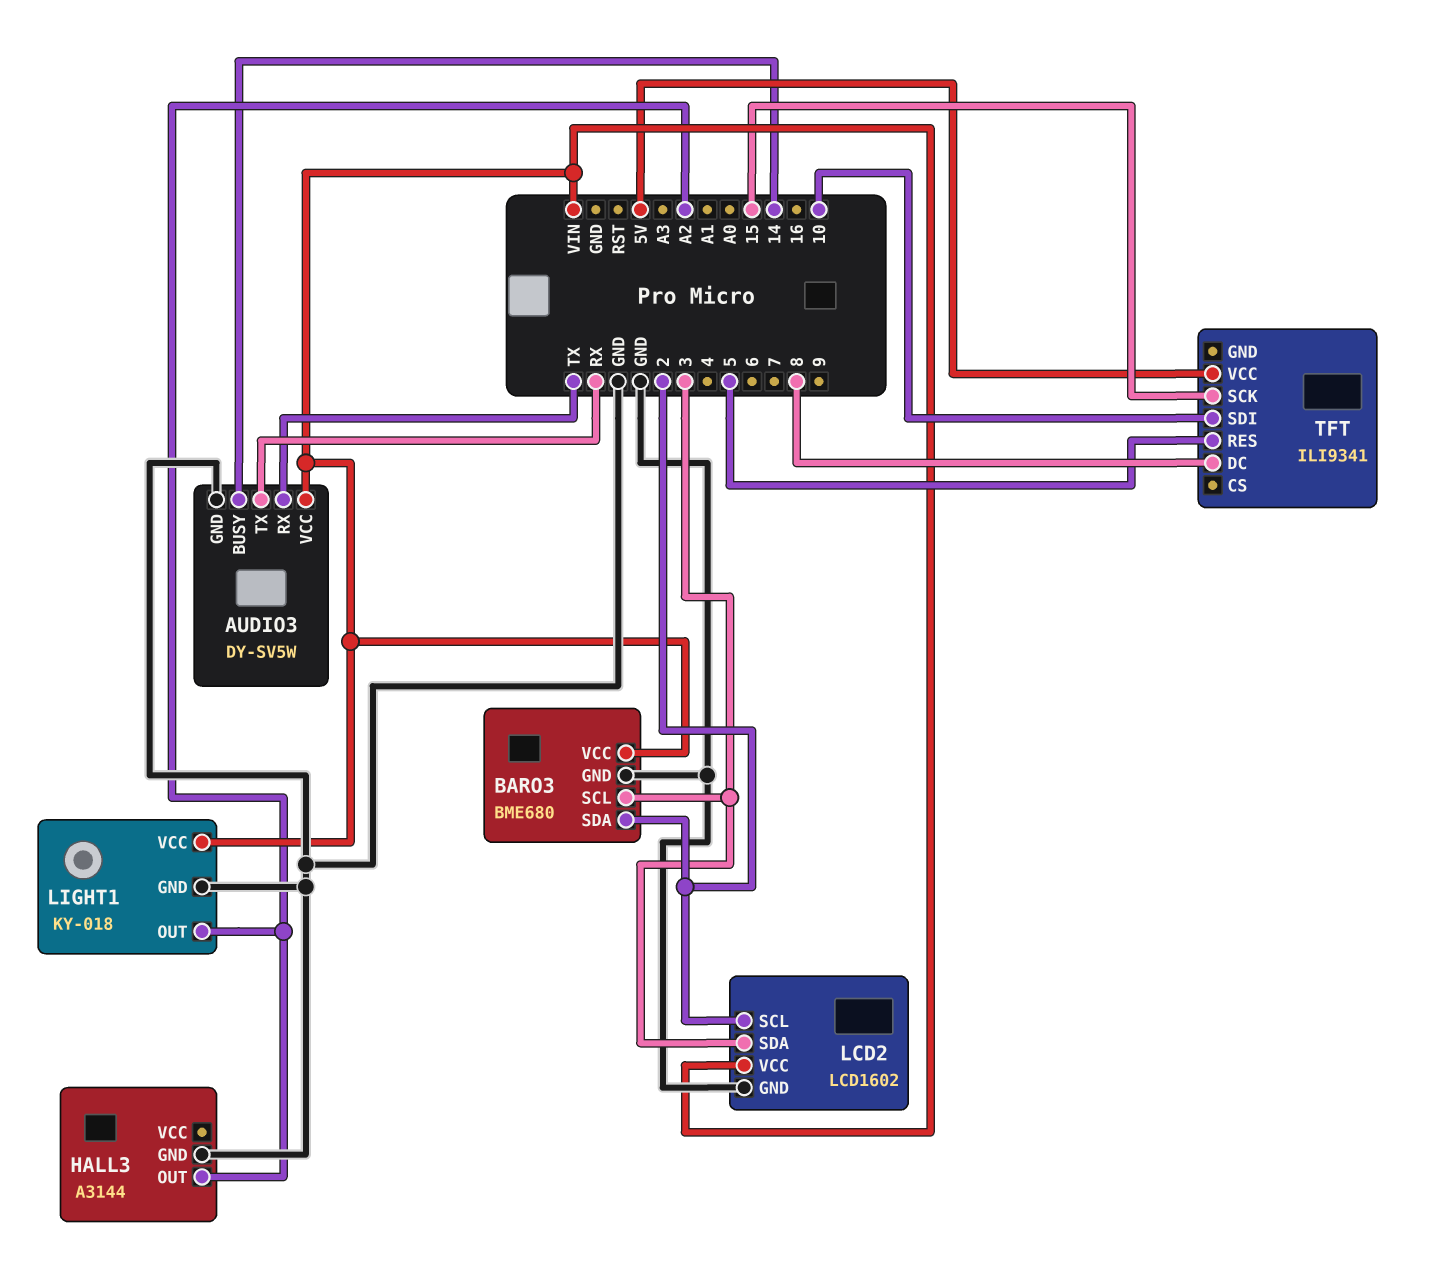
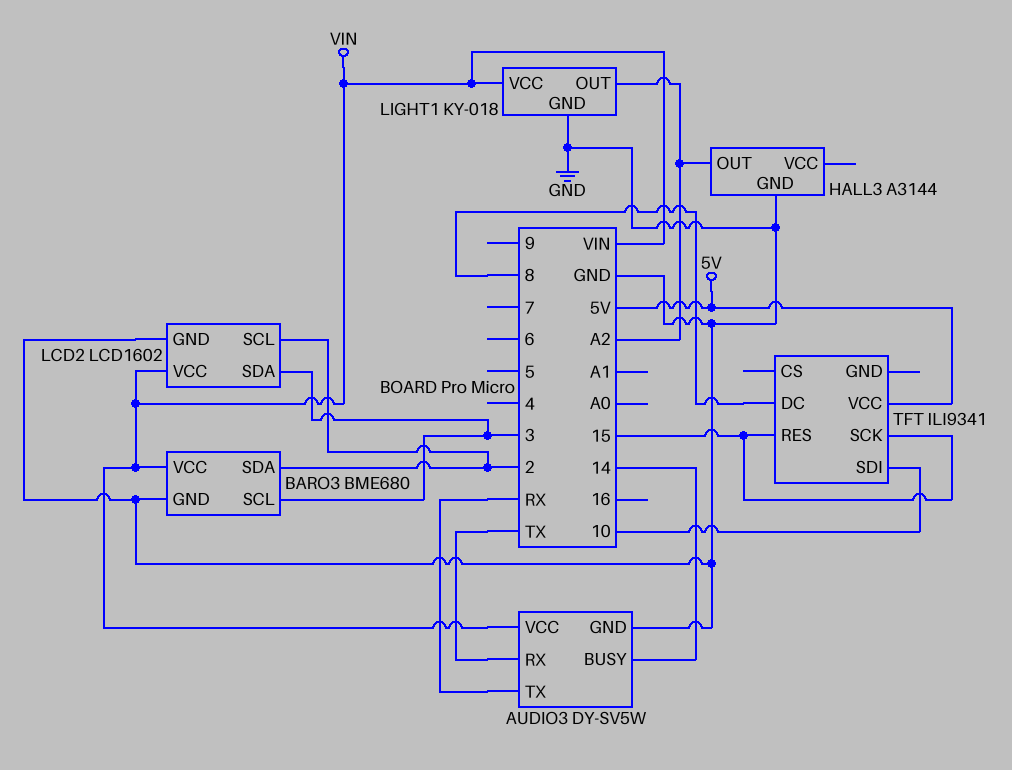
TFT pin RES: 5 -> 15

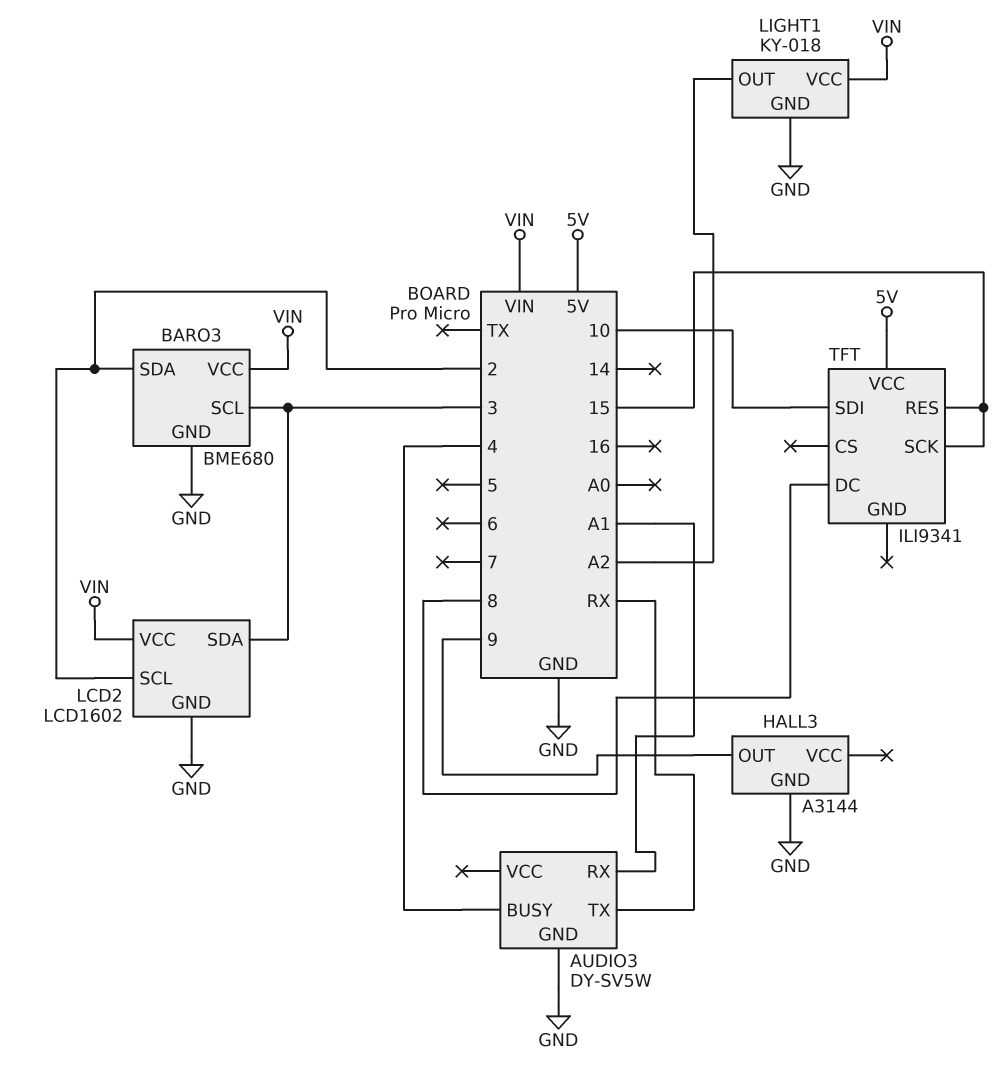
AUDIO3 pin BUSY: 14 -> 4
AUDIO3 pin RX: TX -> A1
AUDIO3 pin VCC: VIN -> none
HALL3 pin OUT: A2 -> 9

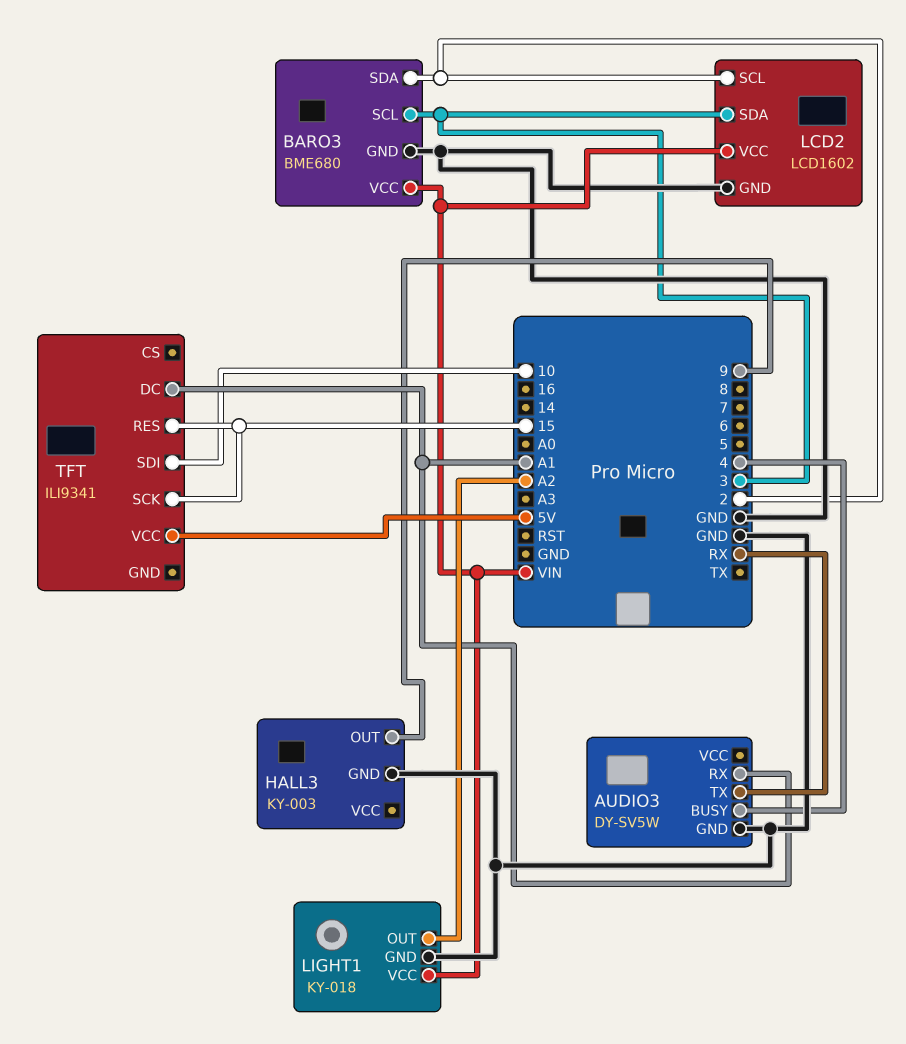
HALL3: A3144 -> KY-003
TFT pin DC: 8 -> A1

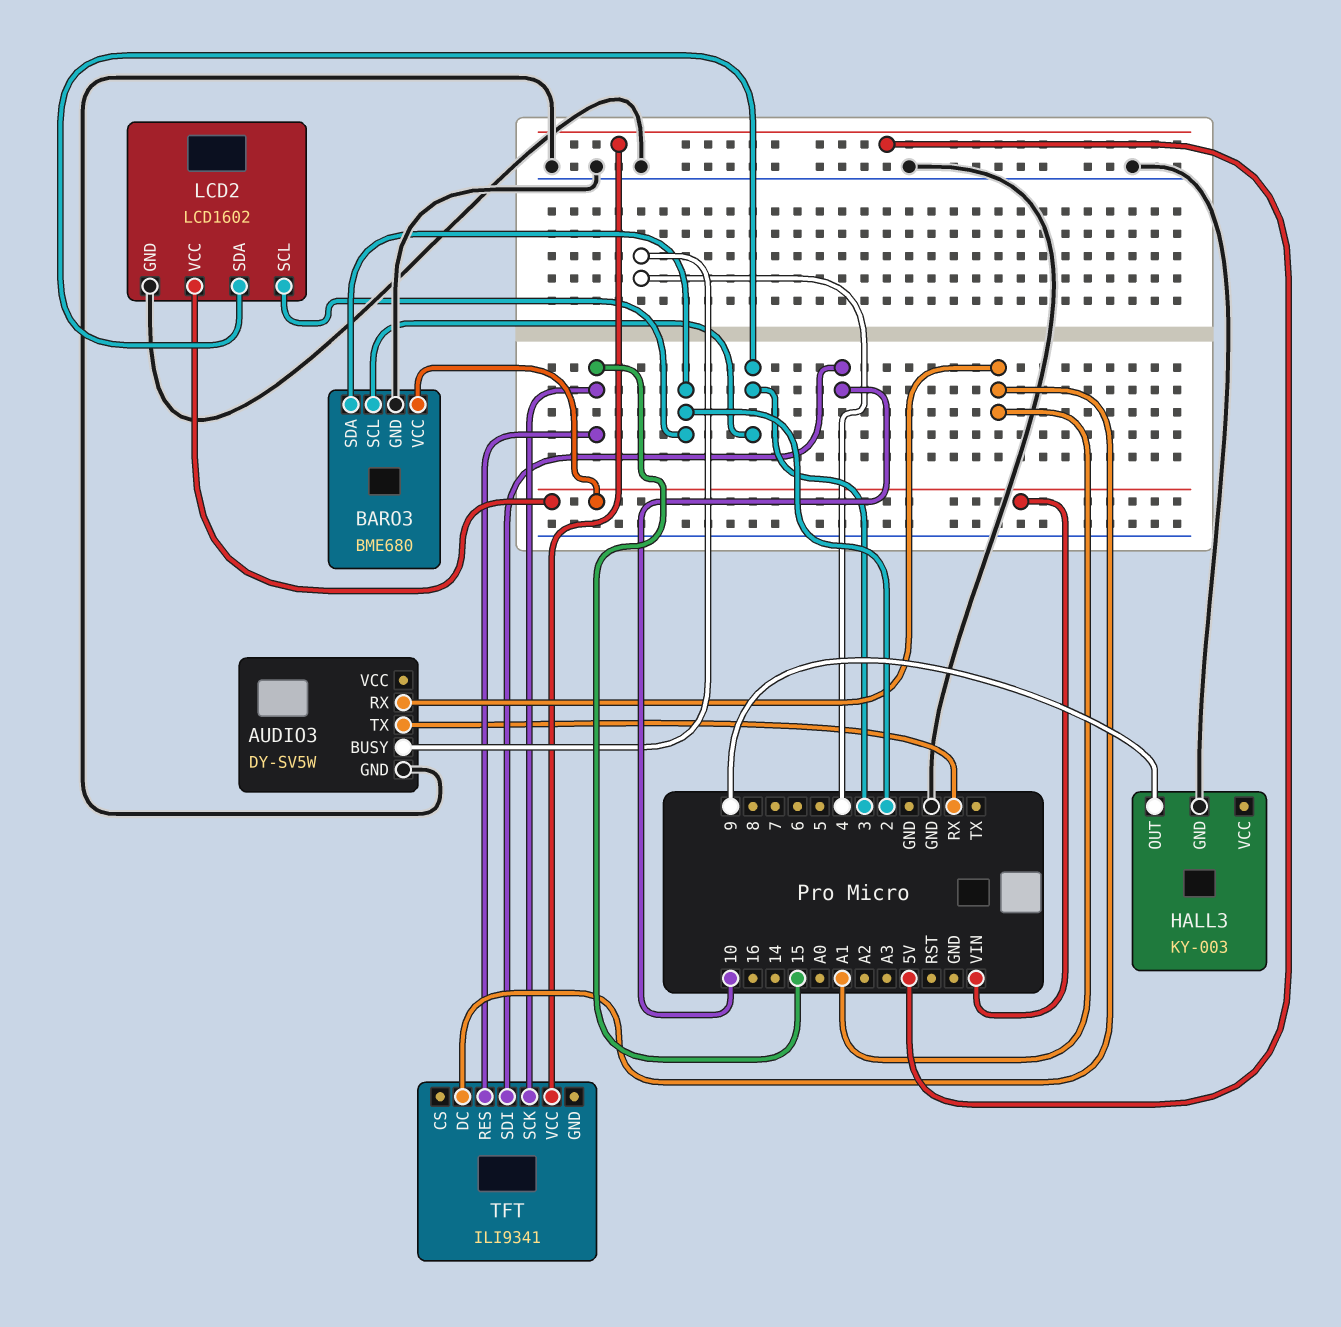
LIGHT1: KY-018 -> none
LIGHT1 pin GND: GND -> none
LIGHT1 pin OUT: A2 -> none
LIGHT1 pin VCC: VIN -> none

